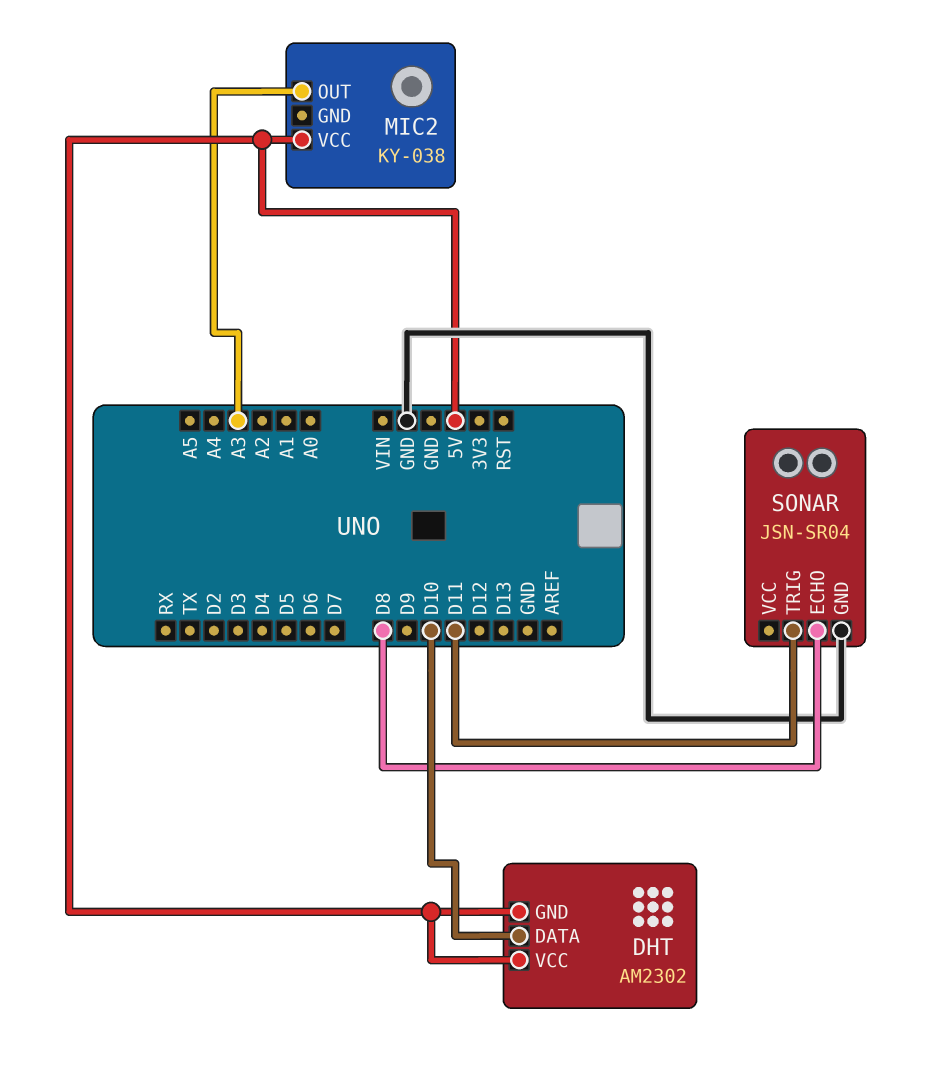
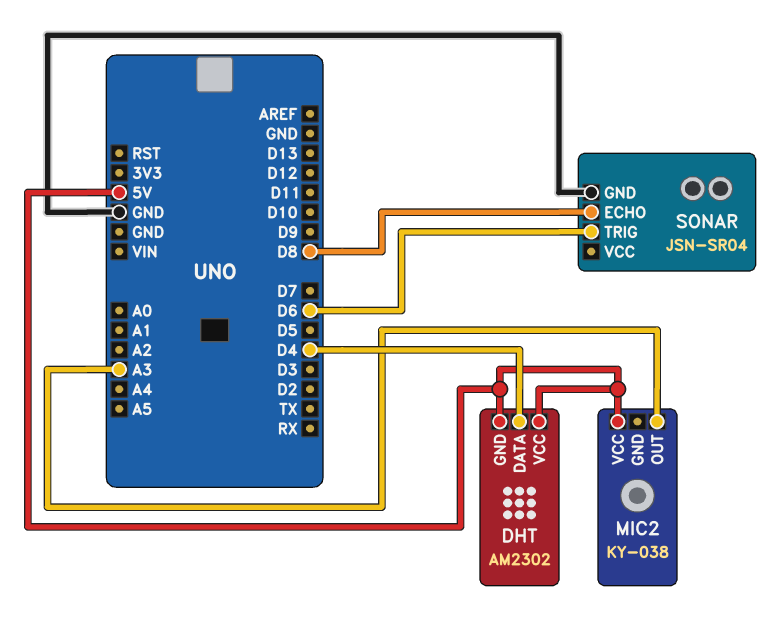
DHT pin DATA: D10 -> D4
SONAR pin TRIG: D11 -> D6

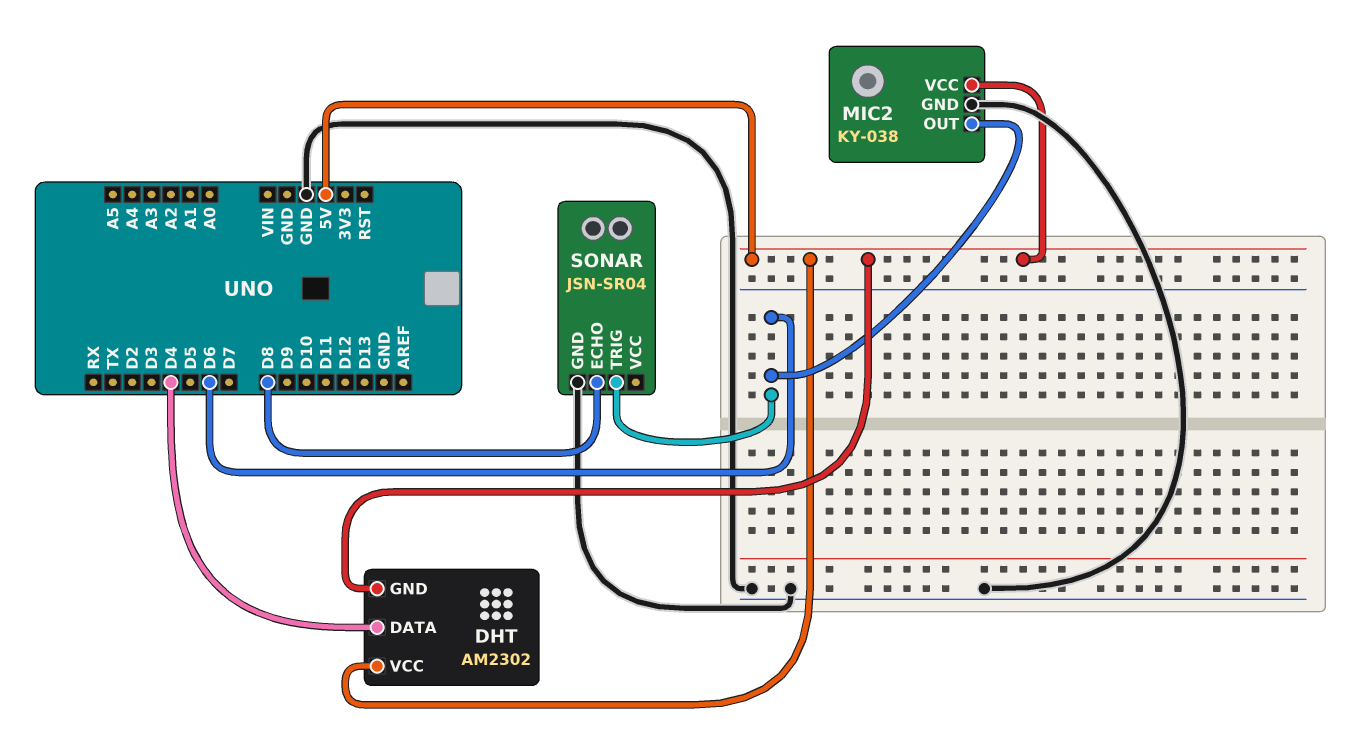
MIC2 pin GND: none -> GND
MIC2 pin OUT: A3 -> D6

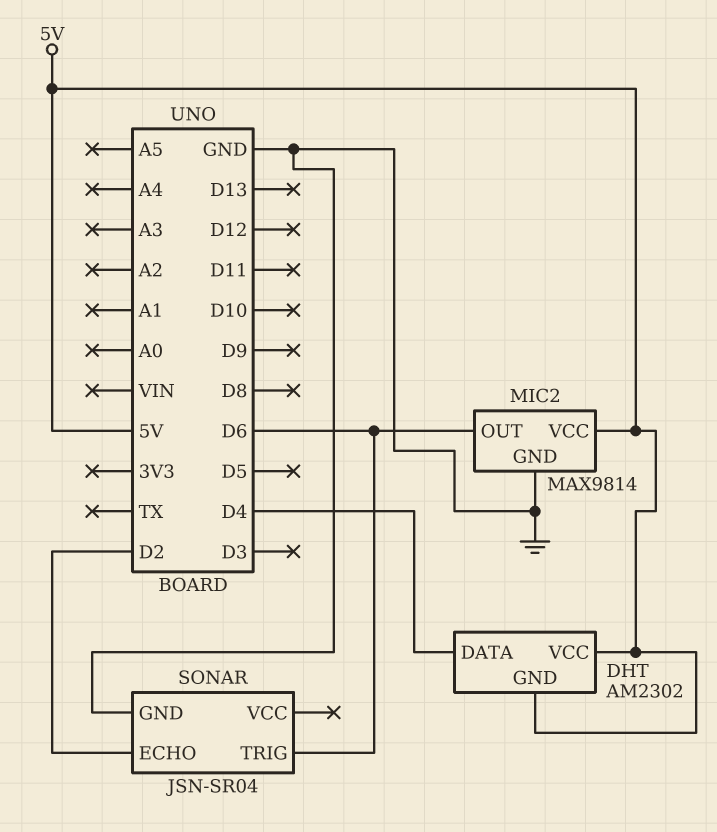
MIC2: KY-038 -> MAX9814
SONAR pin ECHO: D8 -> D2

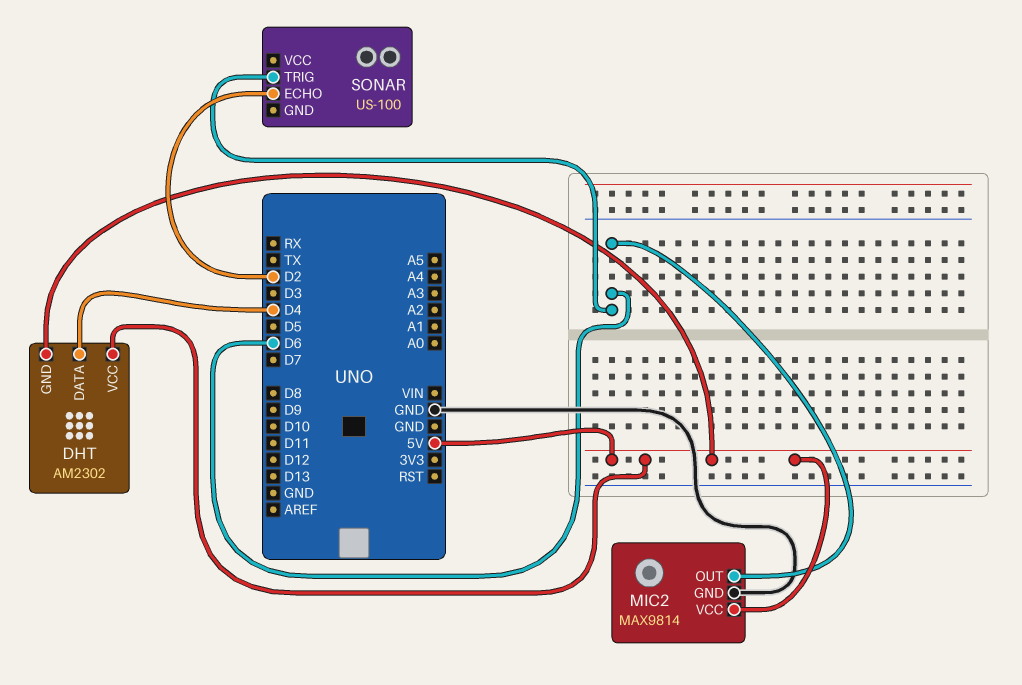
SONAR: JSN-SR04 -> US-100
SONAR pin GND: GND -> none

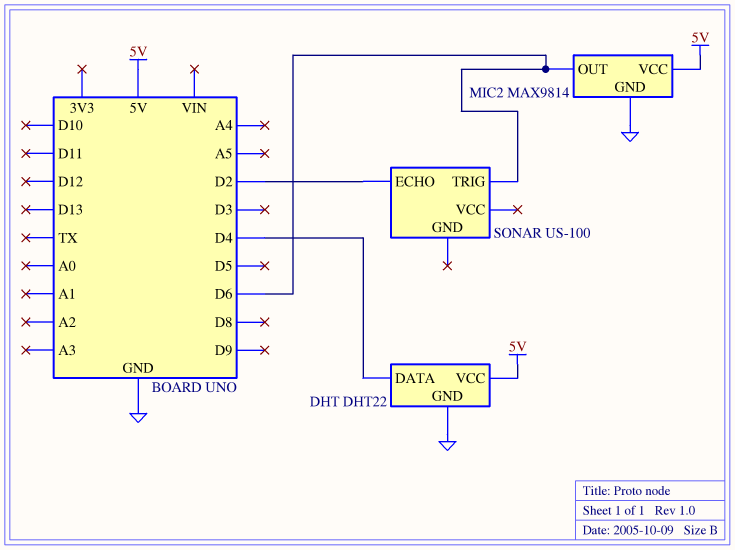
DHT: AM2302 -> DHT22
DHT pin GND: 5V -> GND

